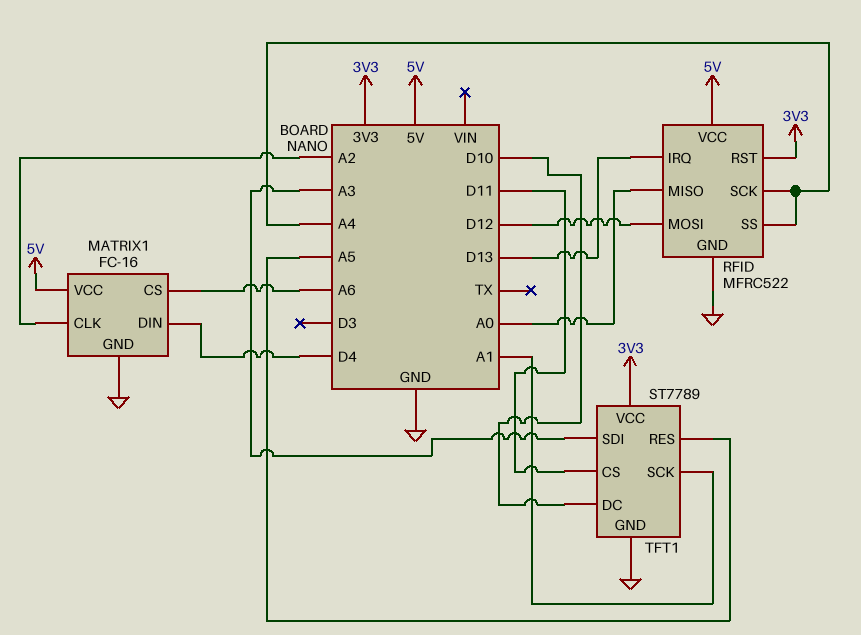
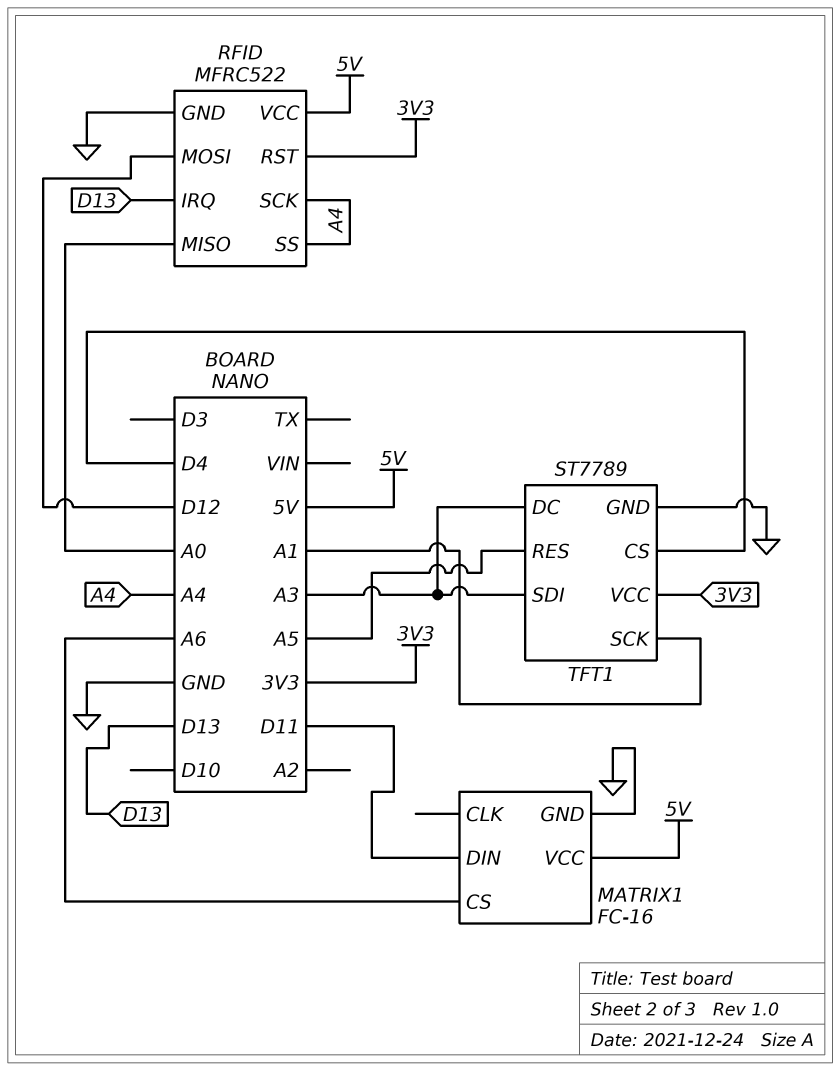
MATRIX1 pin CLK: A2 -> none
MATRIX1 pin DIN: D4 -> D11
TFT1 pin CS: D11 -> D4
TFT1 pin DC: D10 -> A3

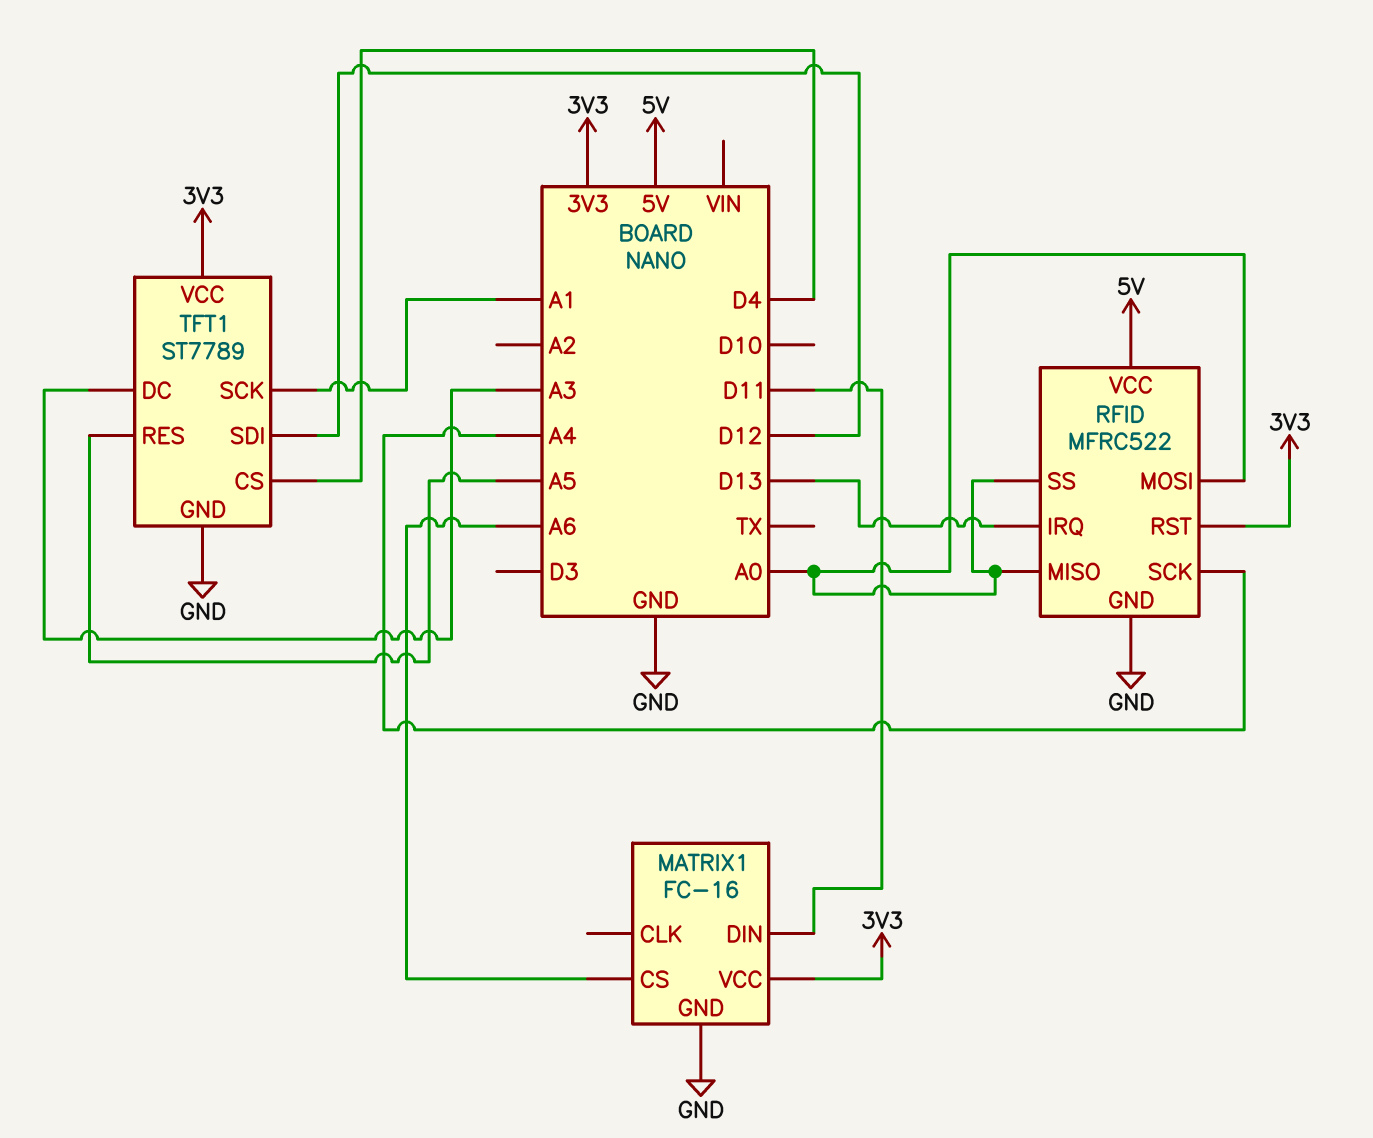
MATRIX1 pin VCC: 5V -> 3V3
RFID pin MOSI: D12 -> A0
RFID pin SS: A4 -> A0
TFT1 pin SDI: A3 -> D12

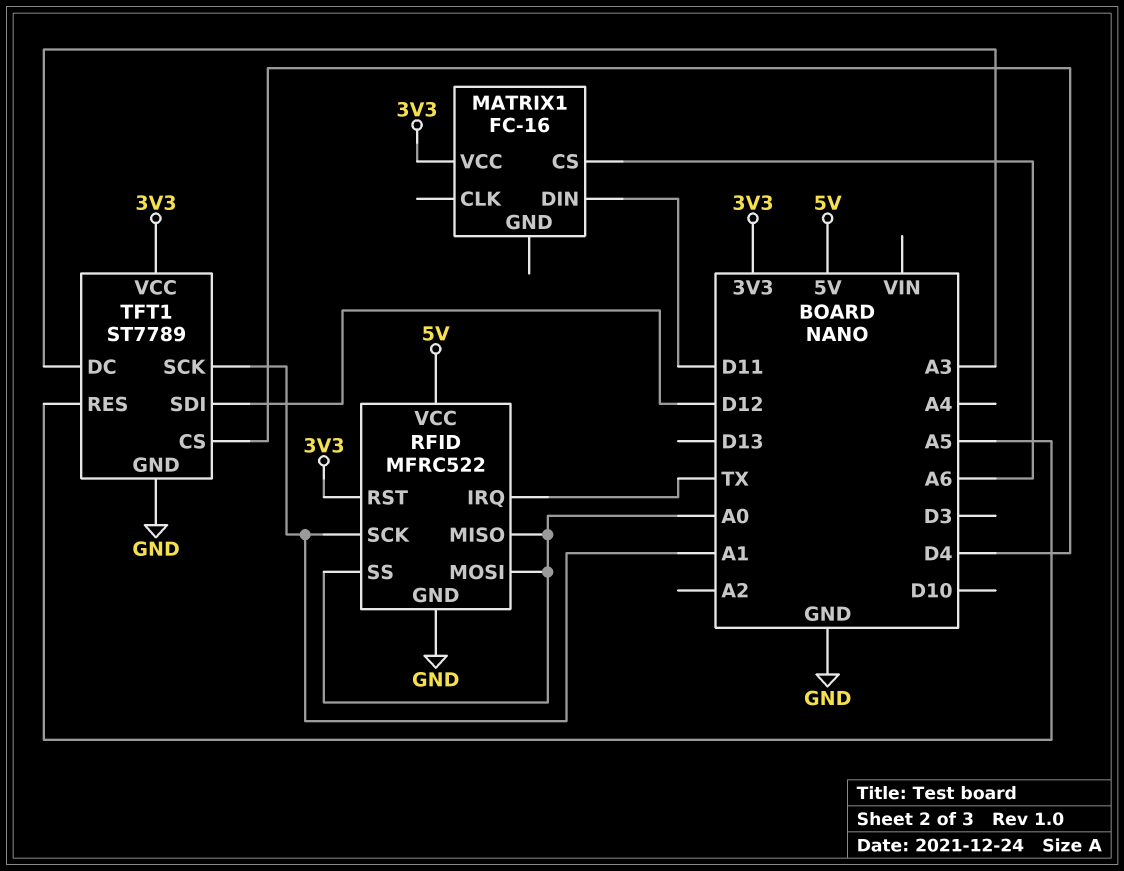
MATRIX1 pin GND: GND -> none
RFID pin IRQ: D13 -> TX
RFID pin SCK: A4 -> A1

